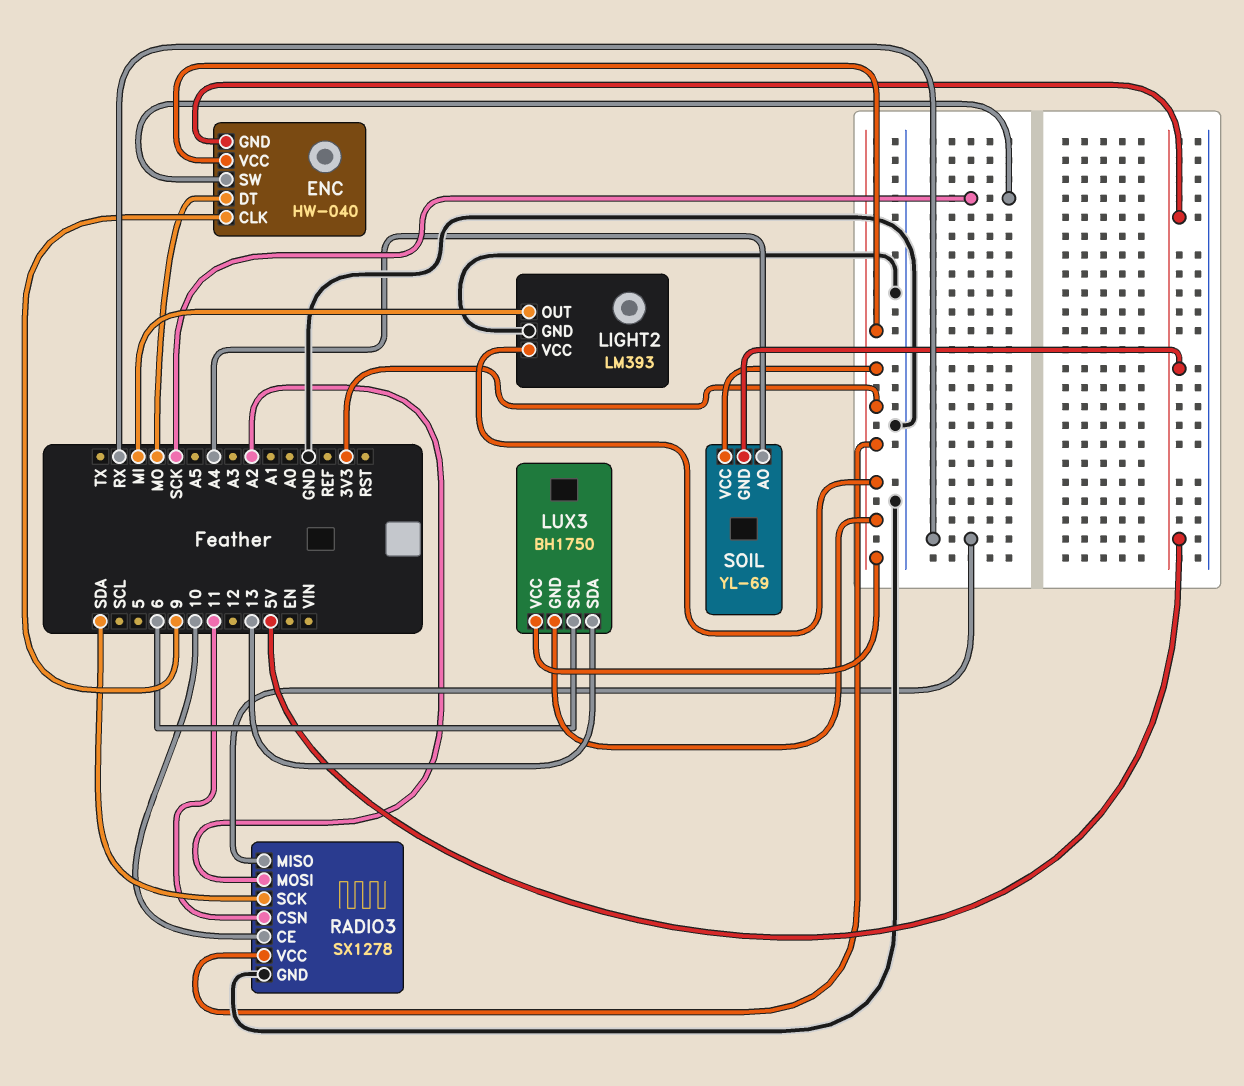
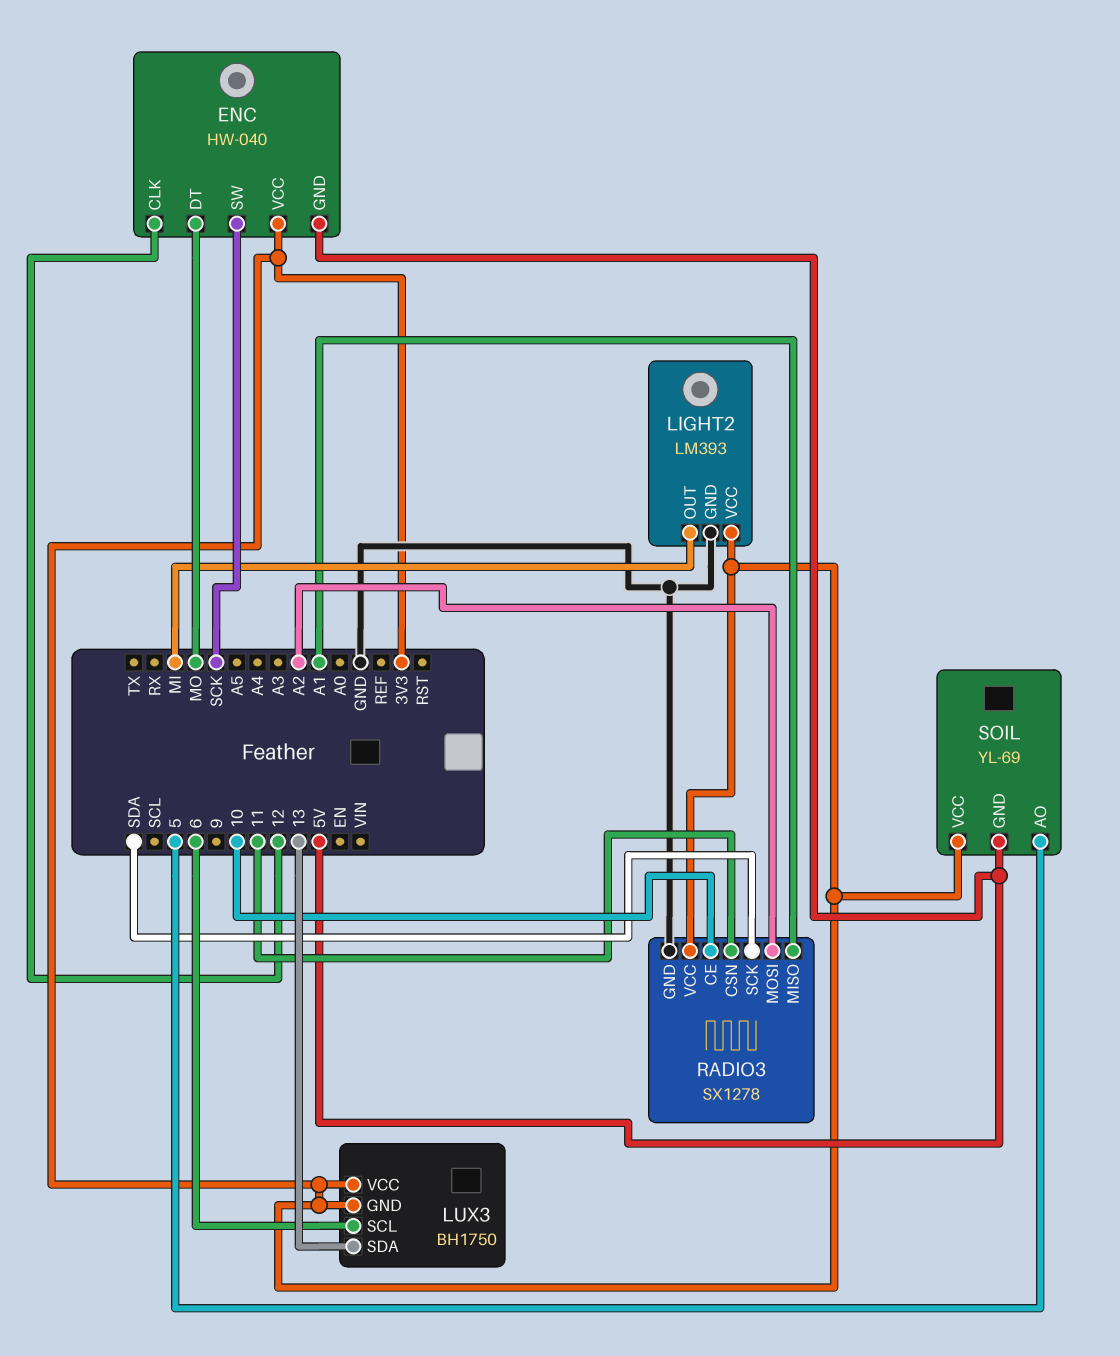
ENC pin CLK: 9 -> 12
RADIO3 pin MISO: RX -> A1
SOIL pin AO: A4 -> 5

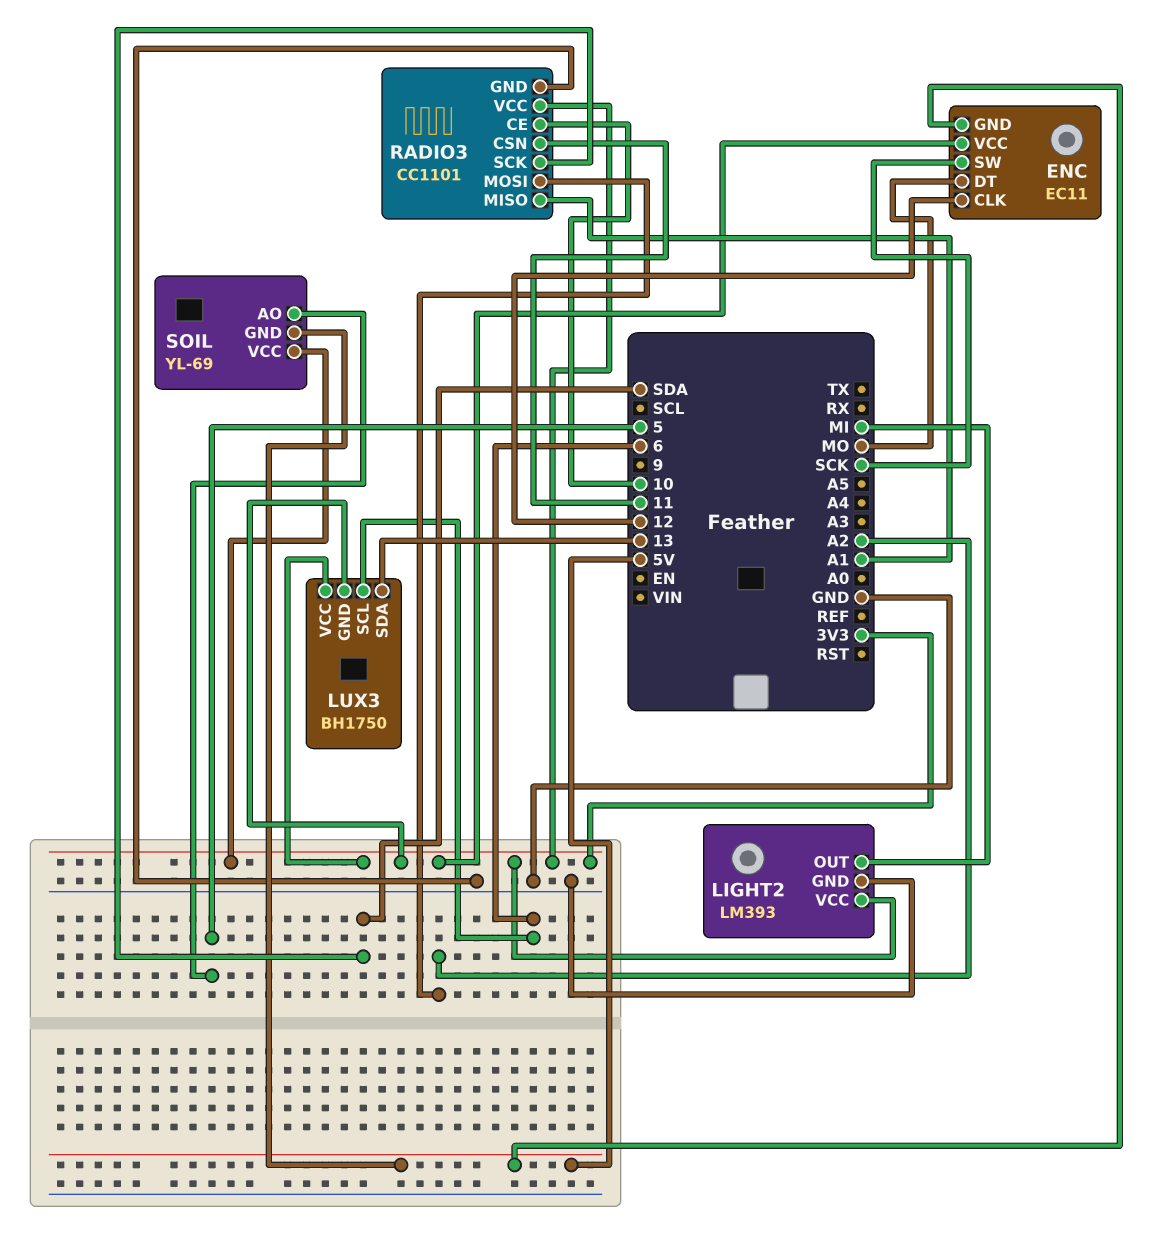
ENC: HW-040 -> EC11
RADIO3: SX1278 -> CC1101

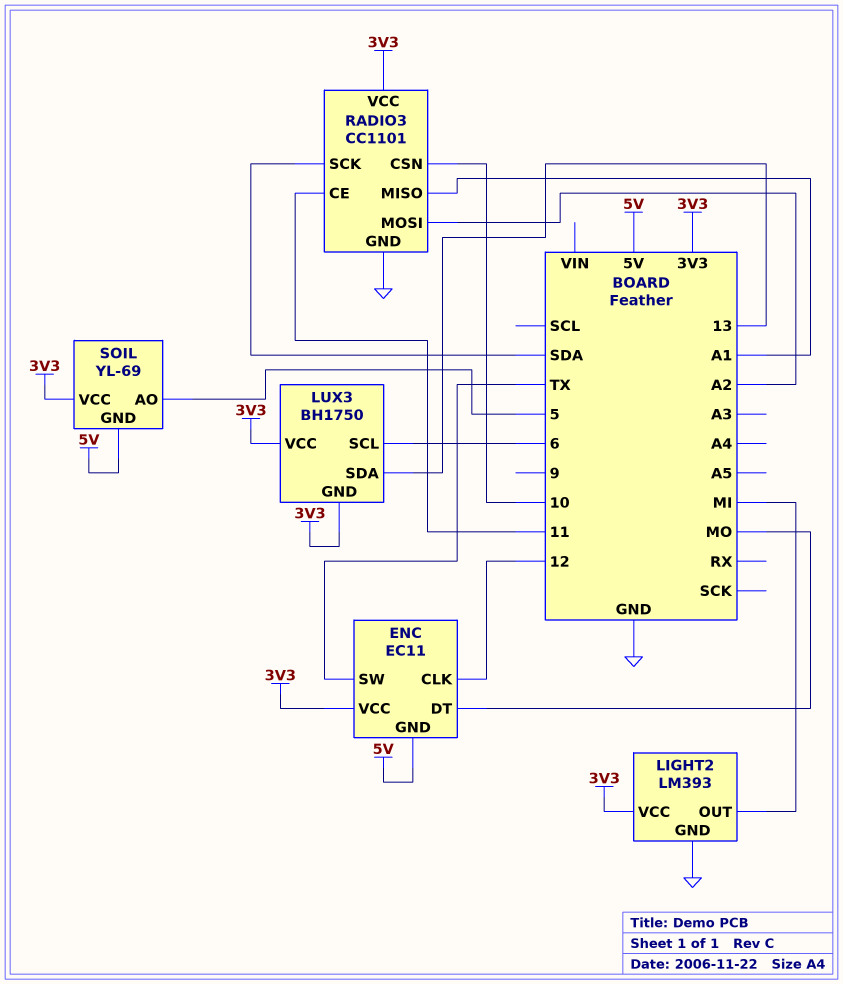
ENC pin SW: SCK -> TX
RADIO3 pin CE: 10 -> 11
RADIO3 pin CSN: 11 -> 10

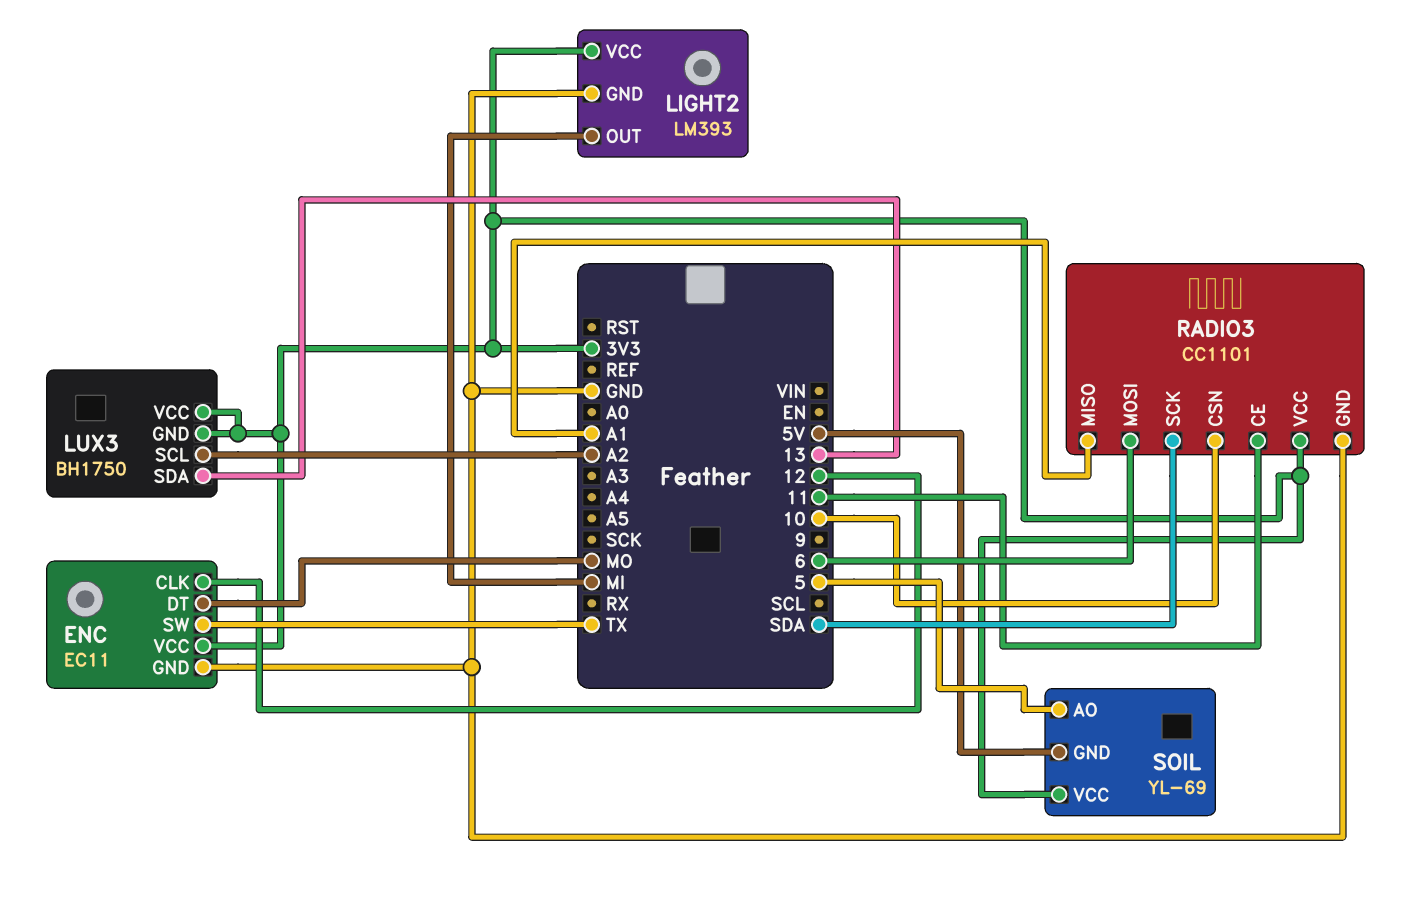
ENC pin GND: 5V -> GND
LUX3 pin SCL: 6 -> A2
RADIO3 pin MOSI: A2 -> 6

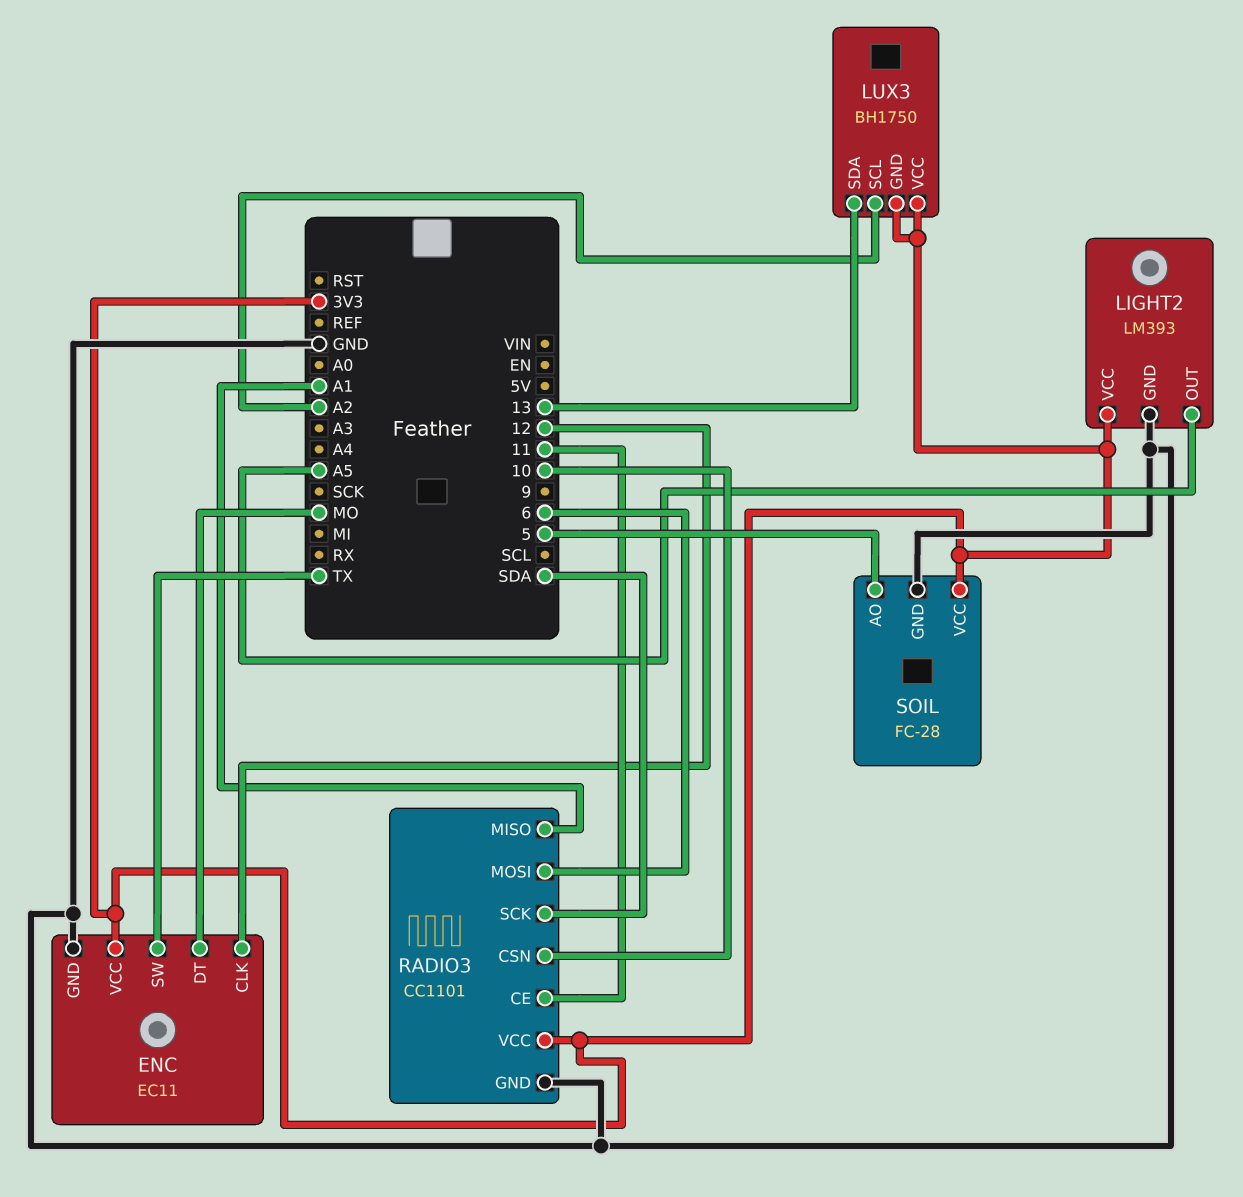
LIGHT2 pin OUT: MI -> A5
SOIL: YL-69 -> FC-28
SOIL pin GND: 5V -> GND

